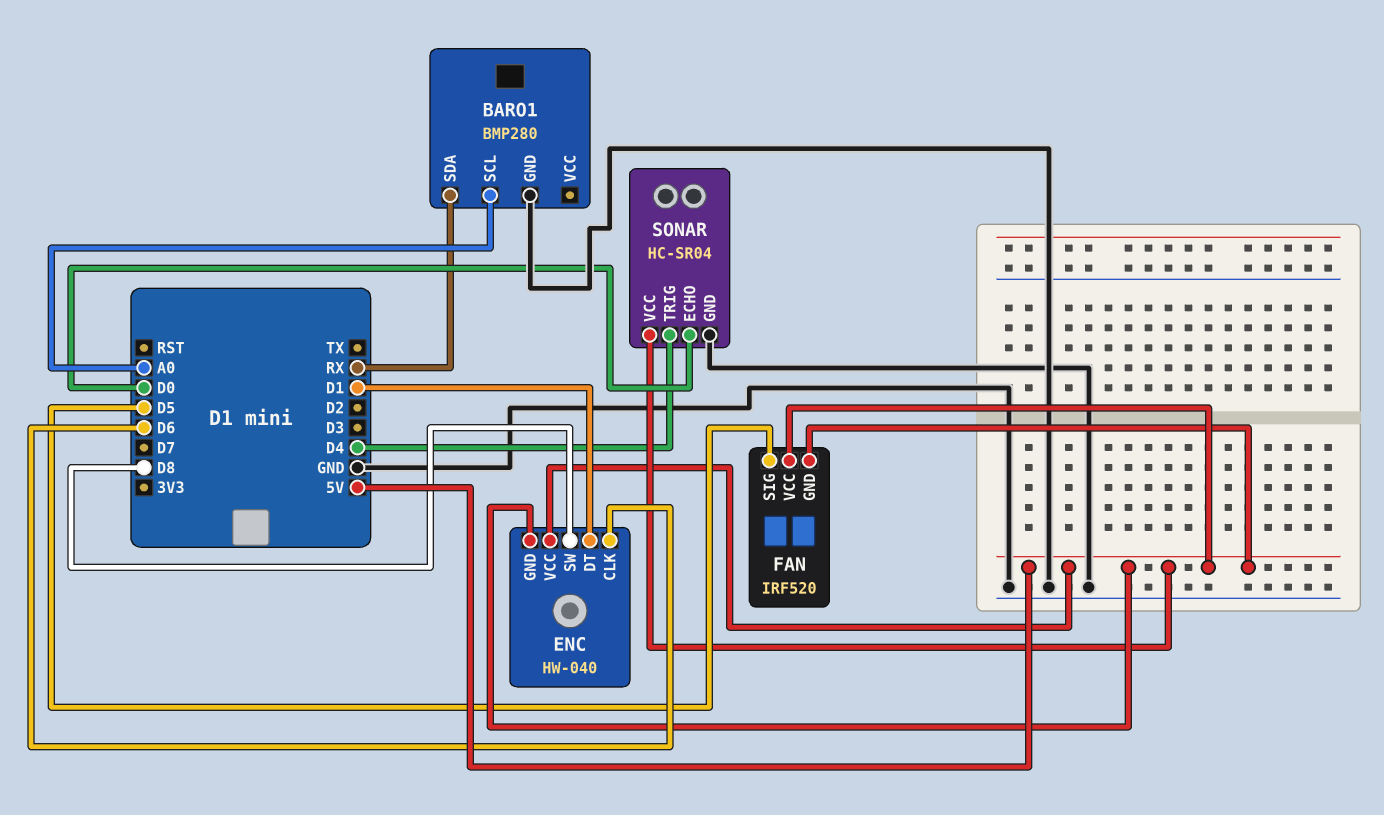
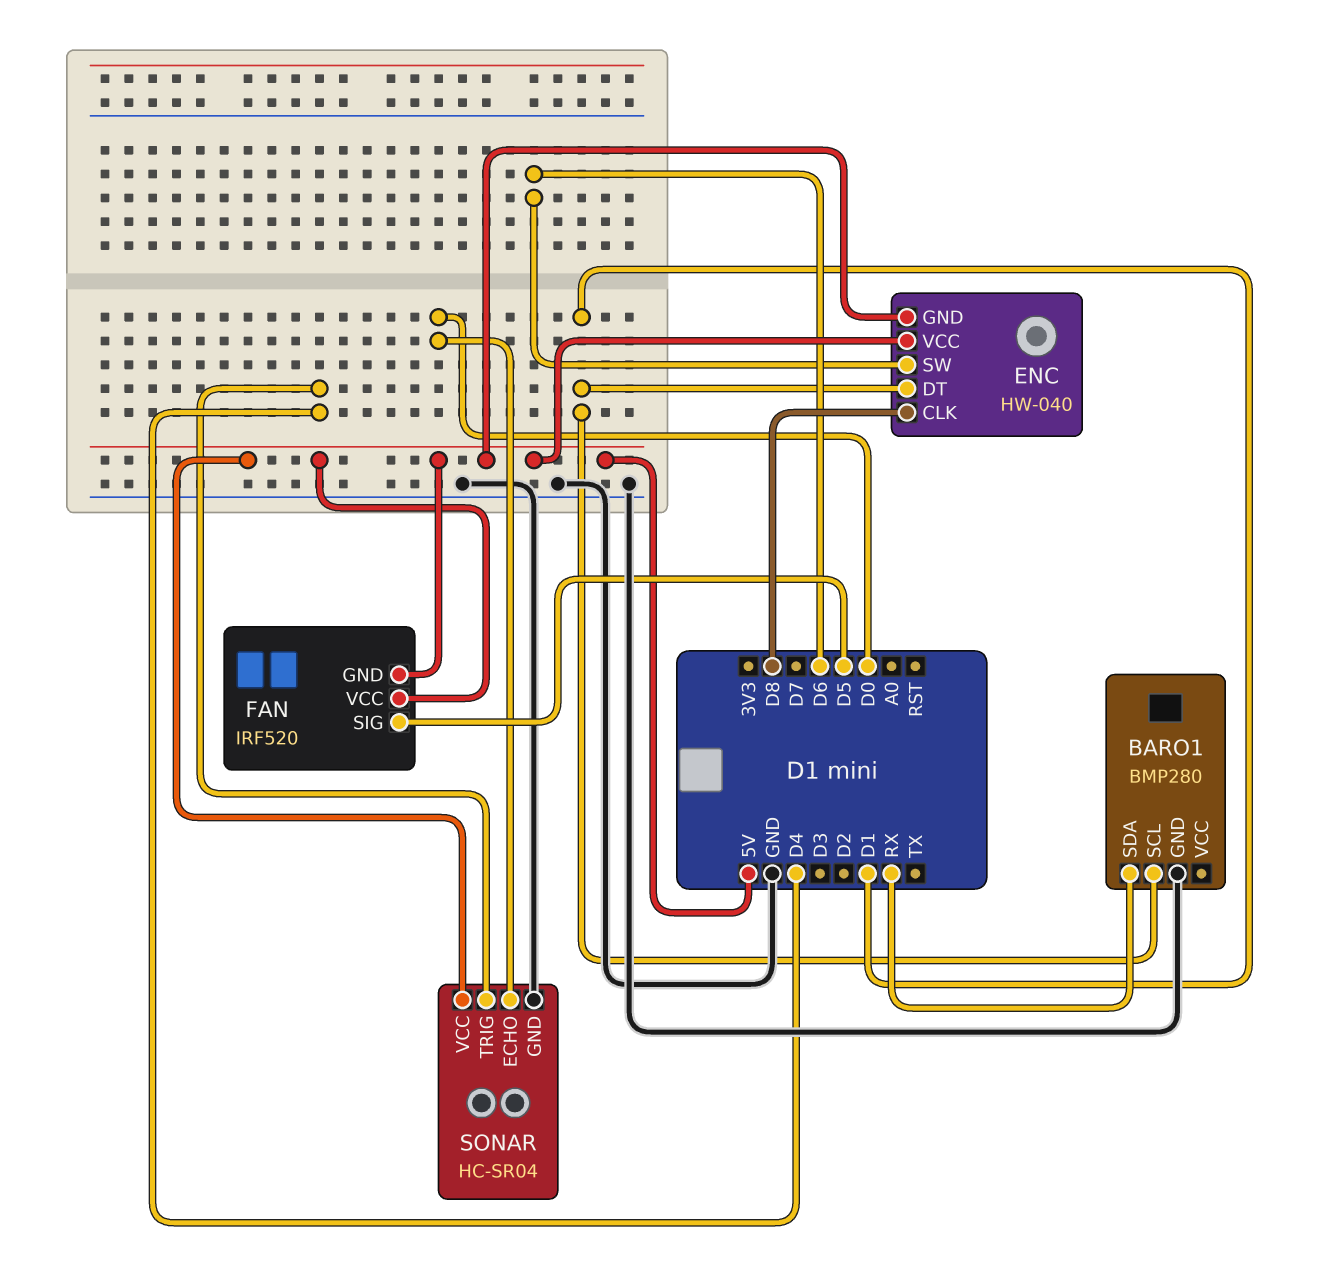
BARO1 pin SCL: A0 -> D1
ENC pin CLK: D6 -> D8
ENC pin SW: D8 -> D6

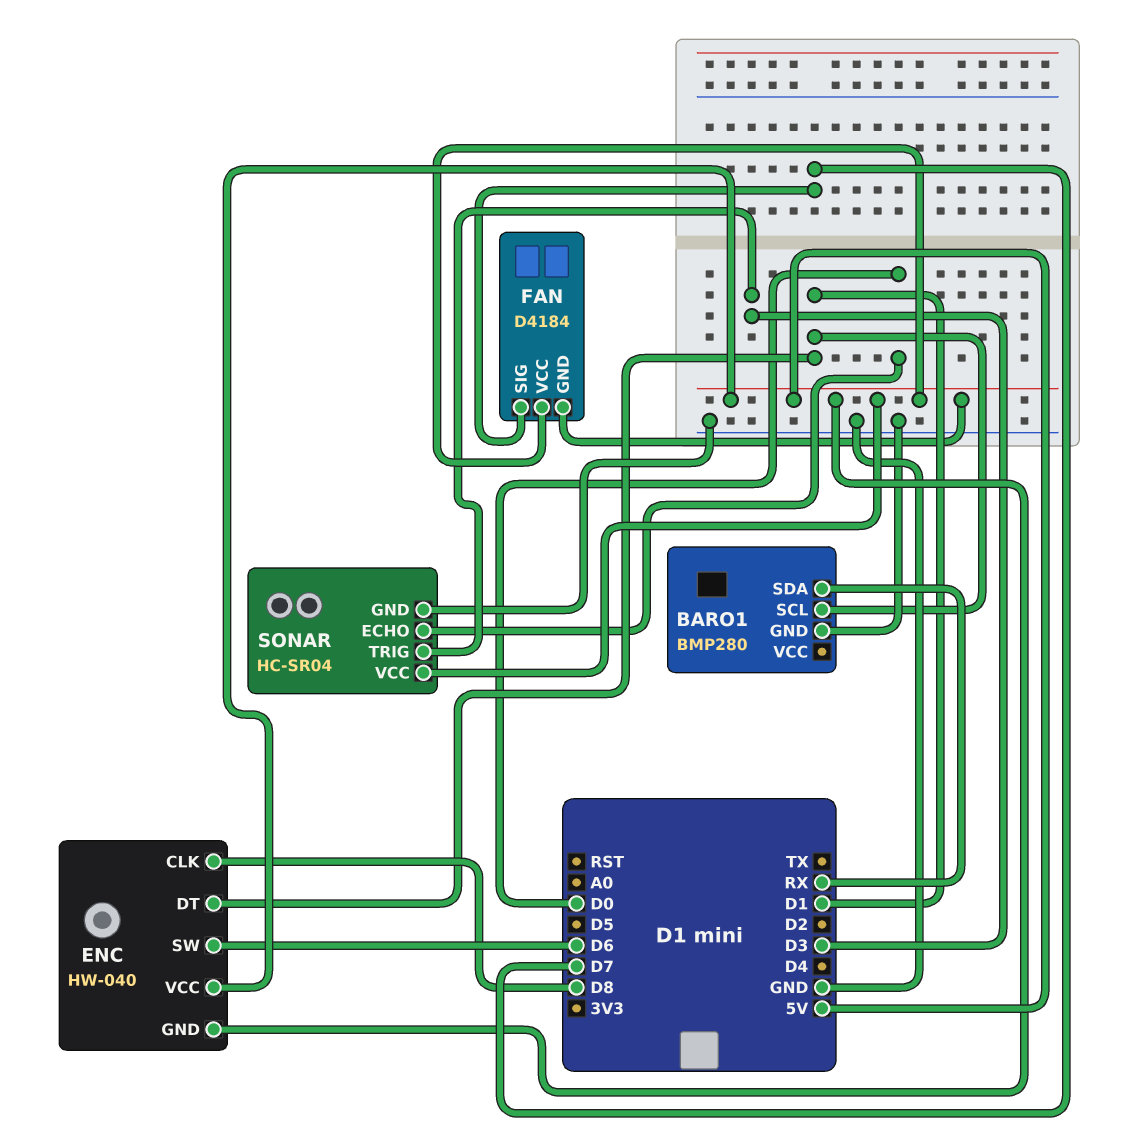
FAN: IRF520 -> D4184
FAN pin SIG: D5 -> D7
SONAR pin TRIG: D4 -> D3

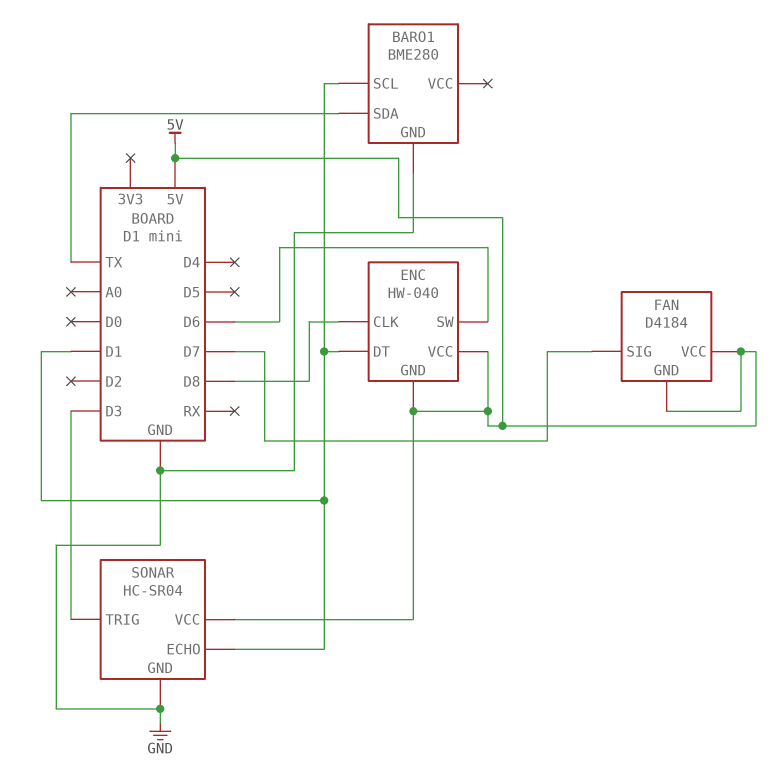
BARO1: BMP280 -> BME280
BARO1 pin SDA: RX -> TX
SONAR pin ECHO: D0 -> D1

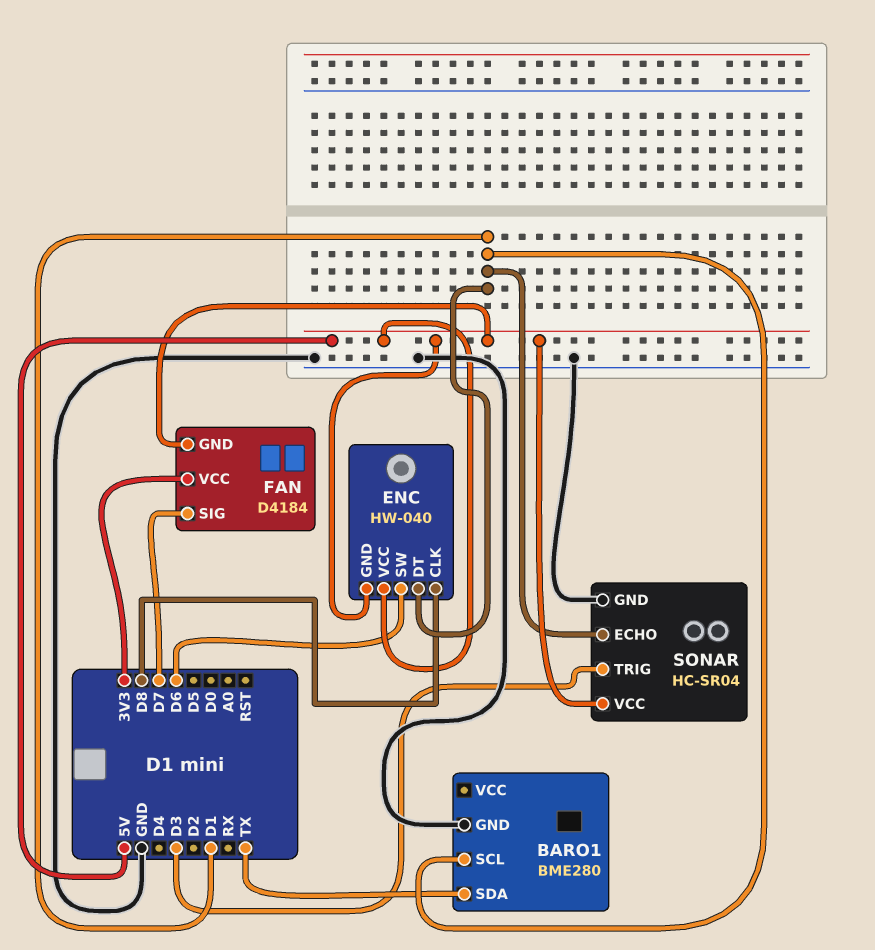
FAN pin VCC: 5V -> 3V3

